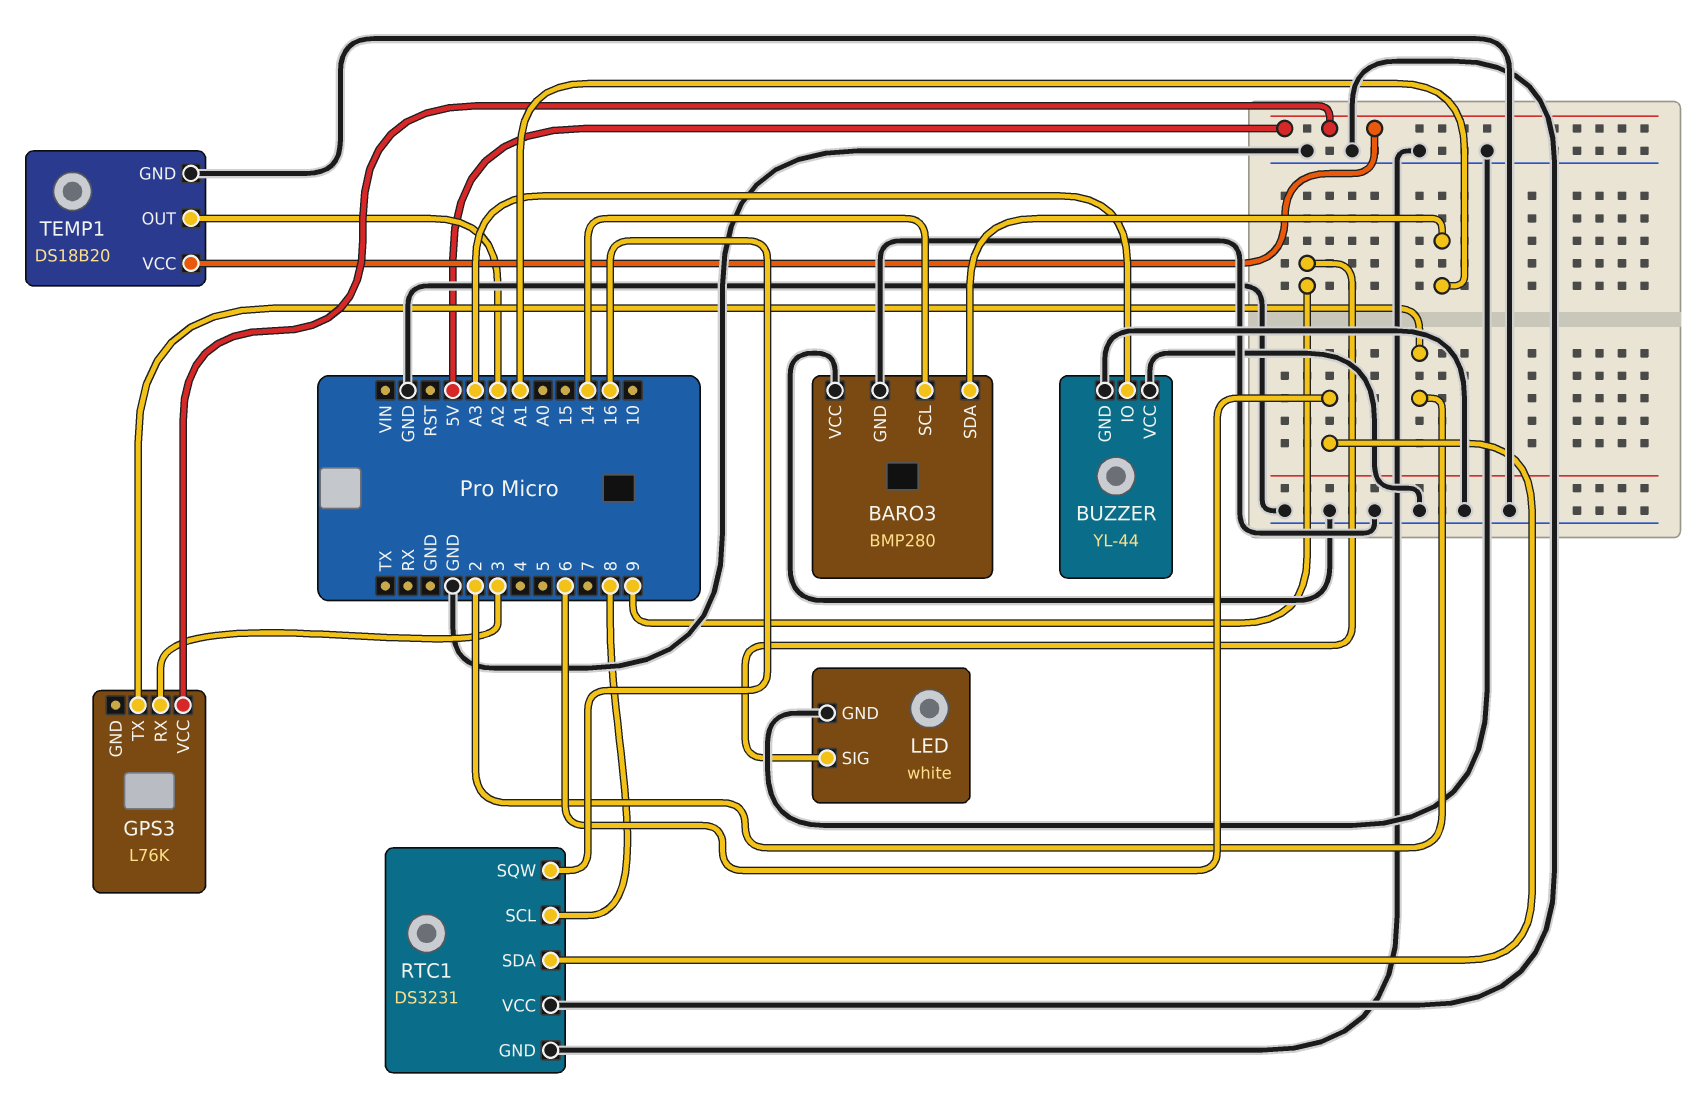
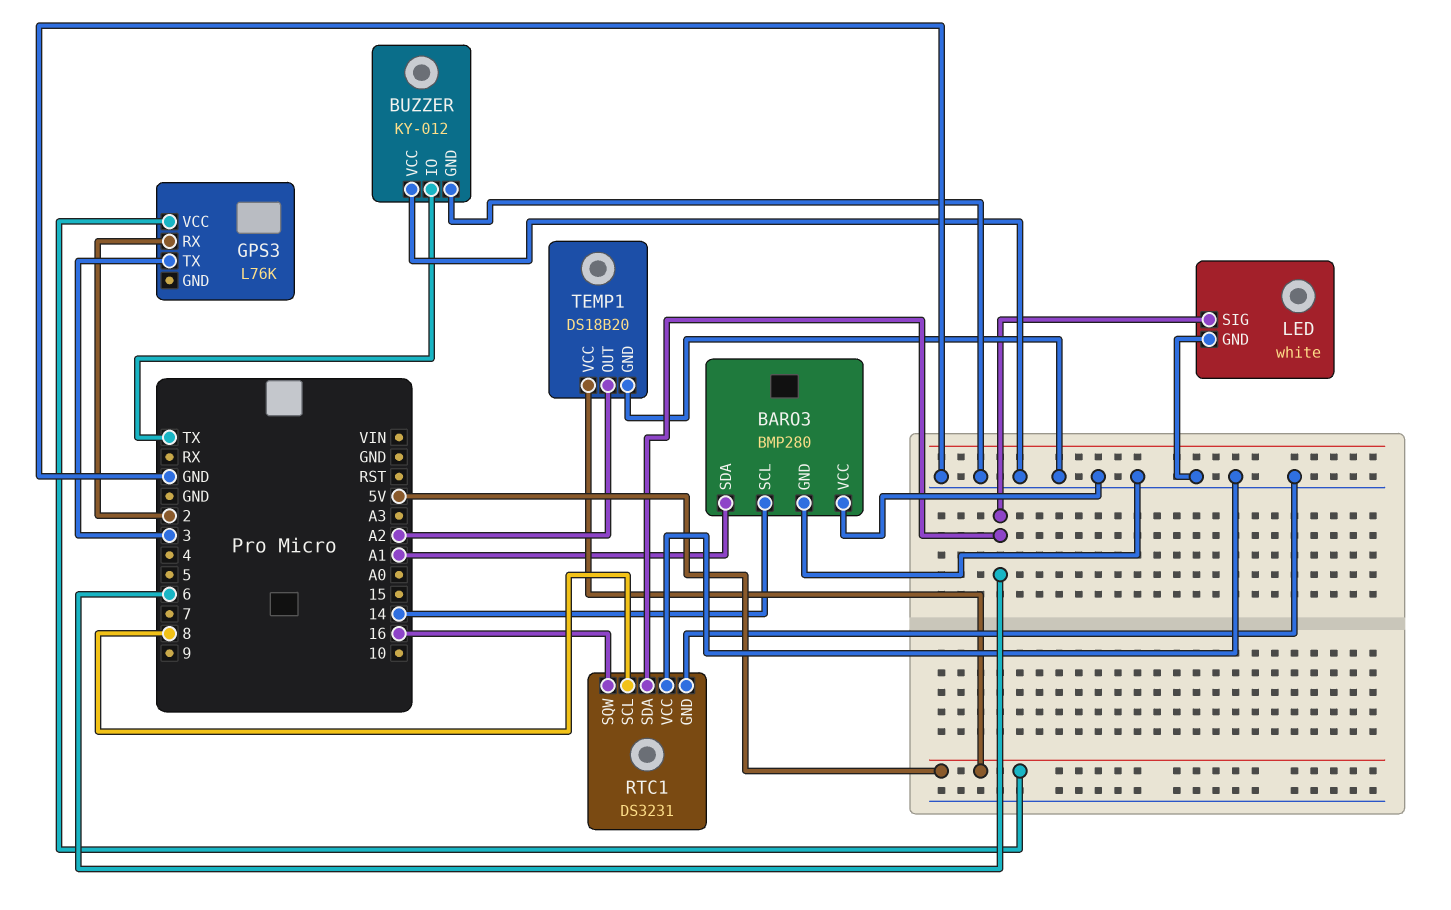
BUZZER: YL-44 -> KY-012
BUZZER pin IO: A3 -> TX
GPS3 pin RX: 3 -> 2
GPS3 pin TX: 2 -> 3
LED pin SIG: 9 -> 6

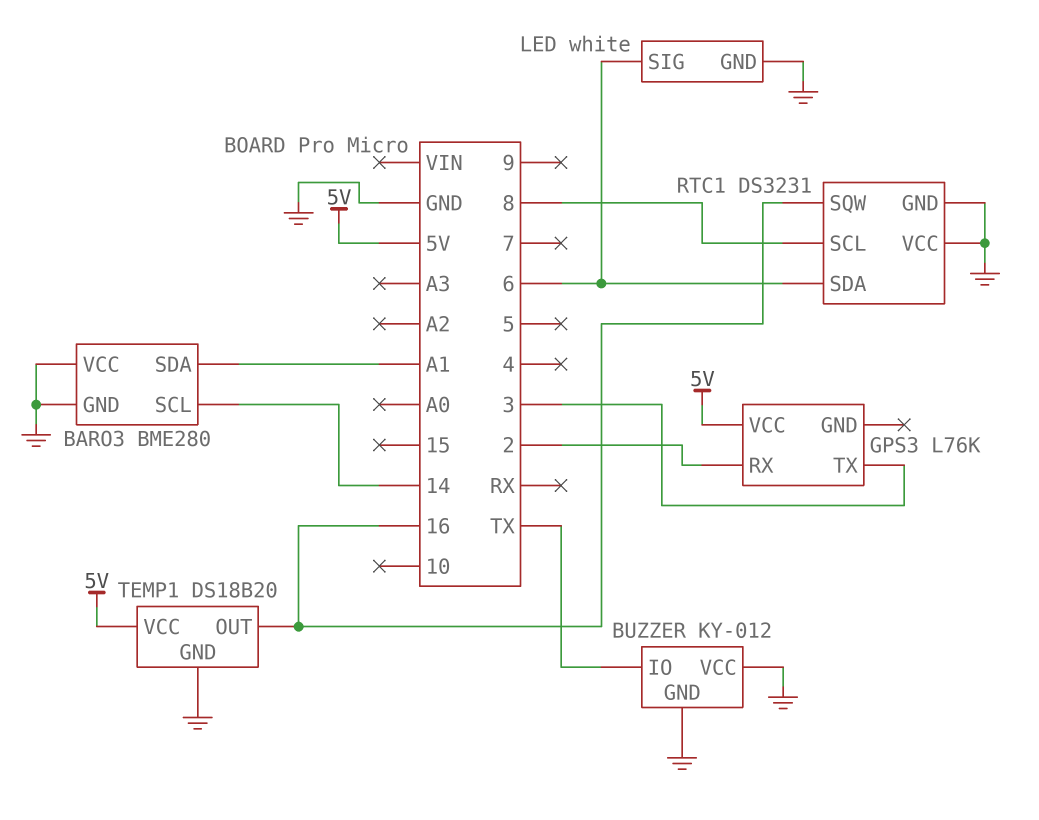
BARO3: BMP280 -> BME280
TEMP1 pin OUT: A2 -> 16

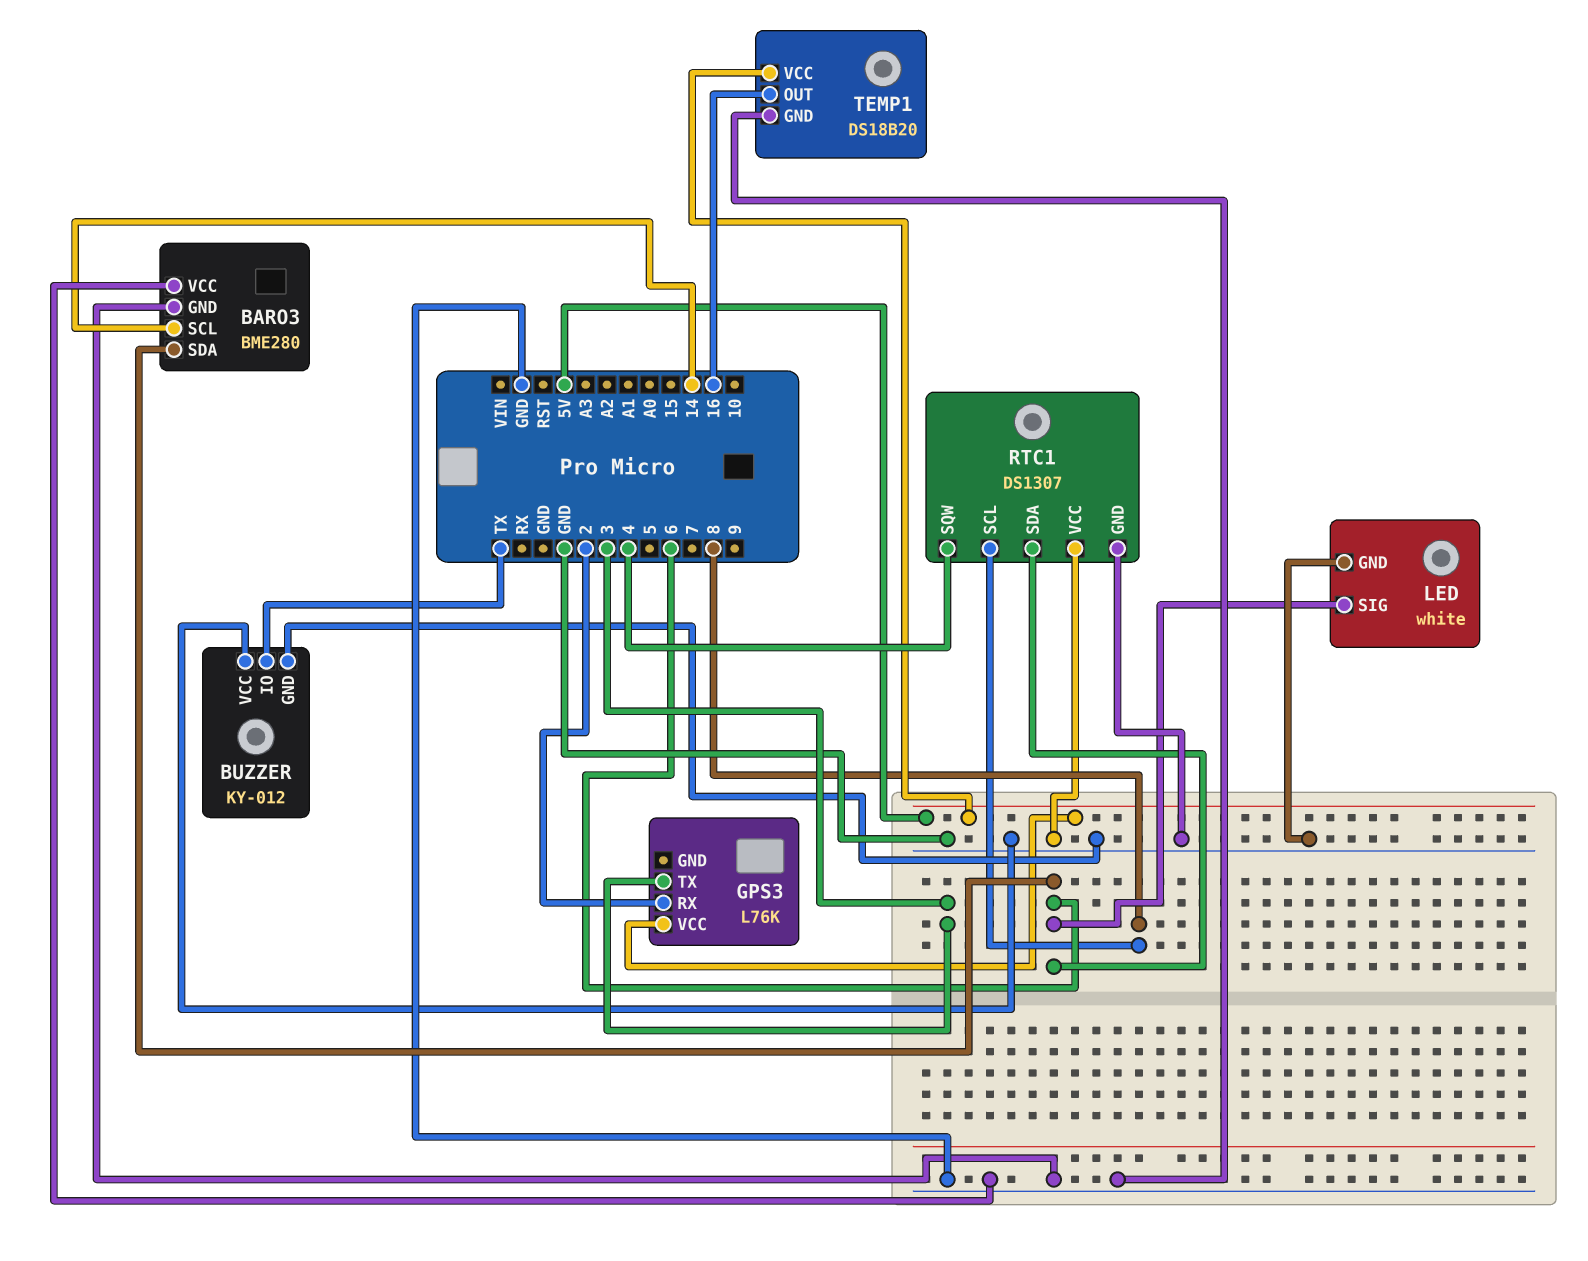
BARO3 pin SDA: A1 -> 6
RTC1: DS3231 -> DS1307
RTC1 pin SQW: 16 -> 4

